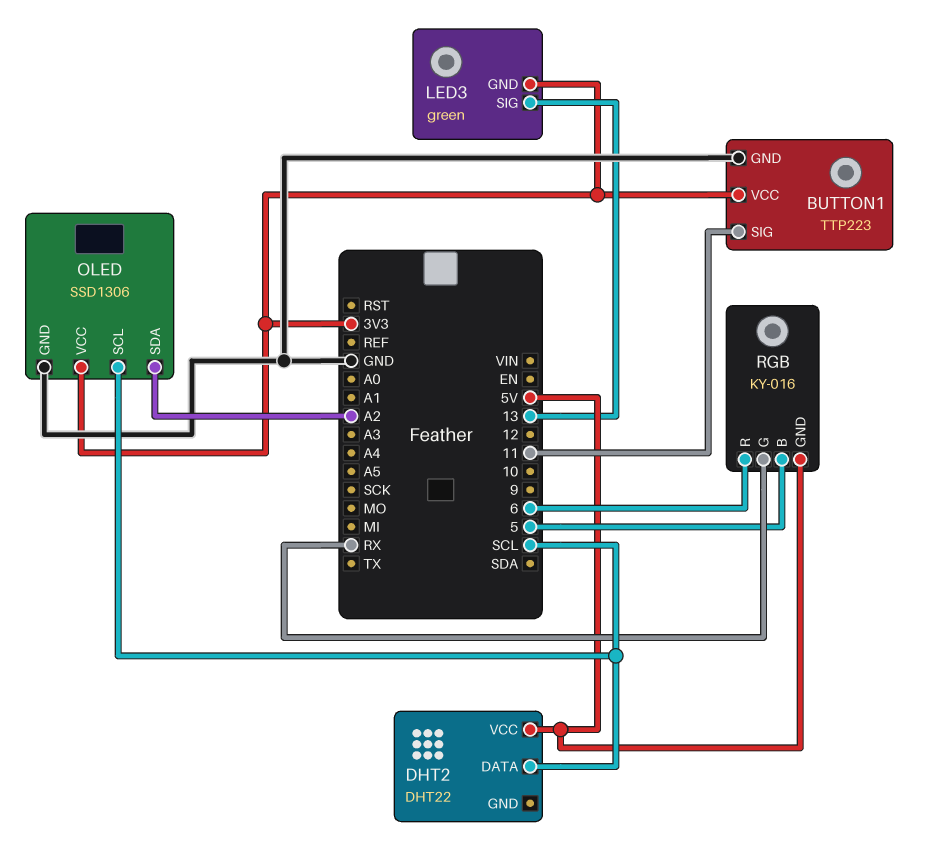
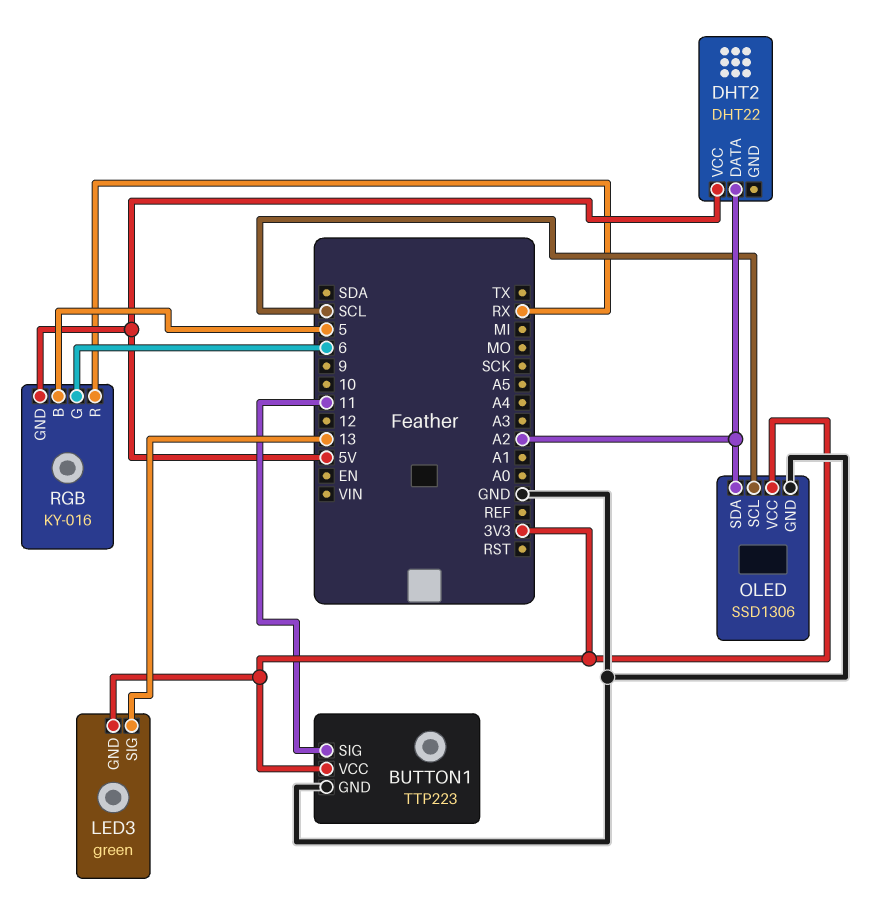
DHT2 pin DATA: SCL -> A2
RGB pin G: RX -> 6
RGB pin R: 6 -> RX

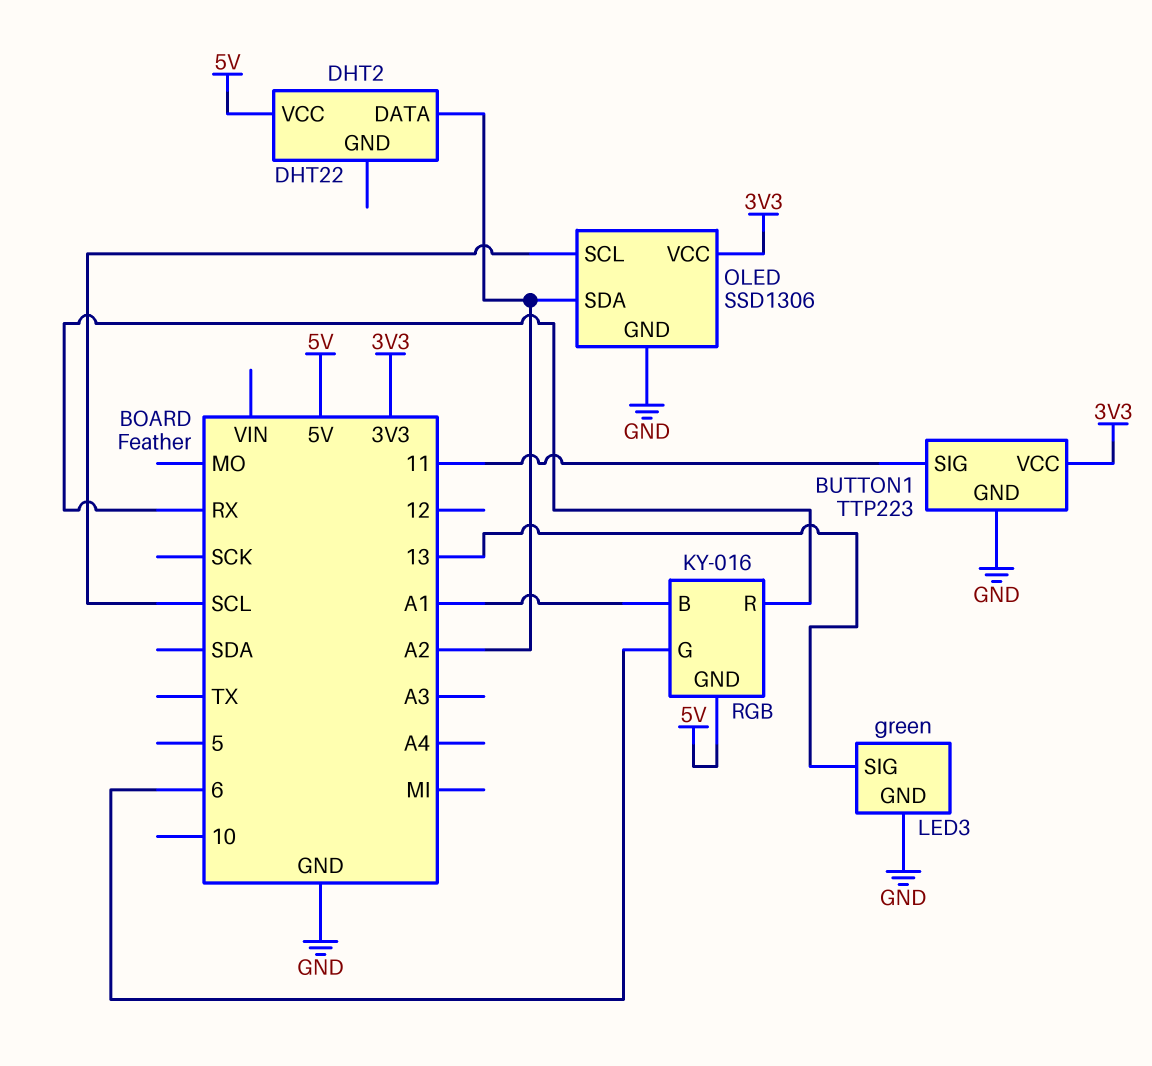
LED3 pin GND: 3V3 -> GND
RGB pin B: 5 -> A1

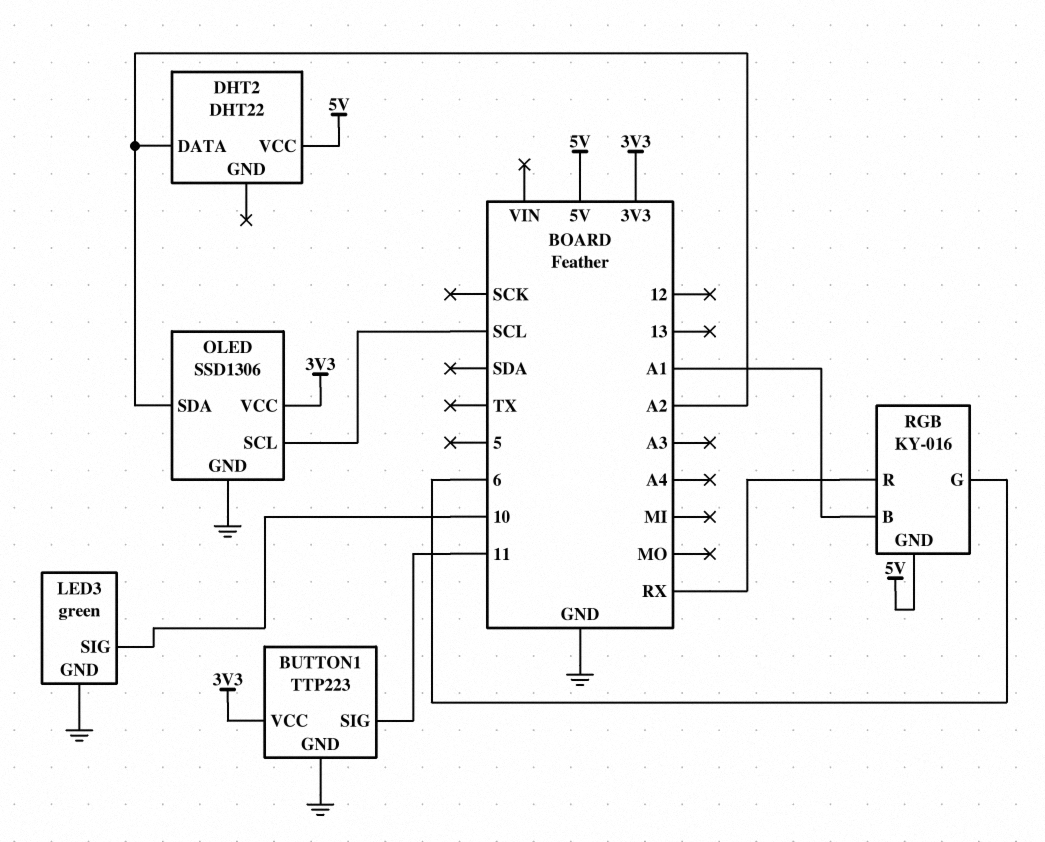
LED3 pin SIG: 13 -> 10

